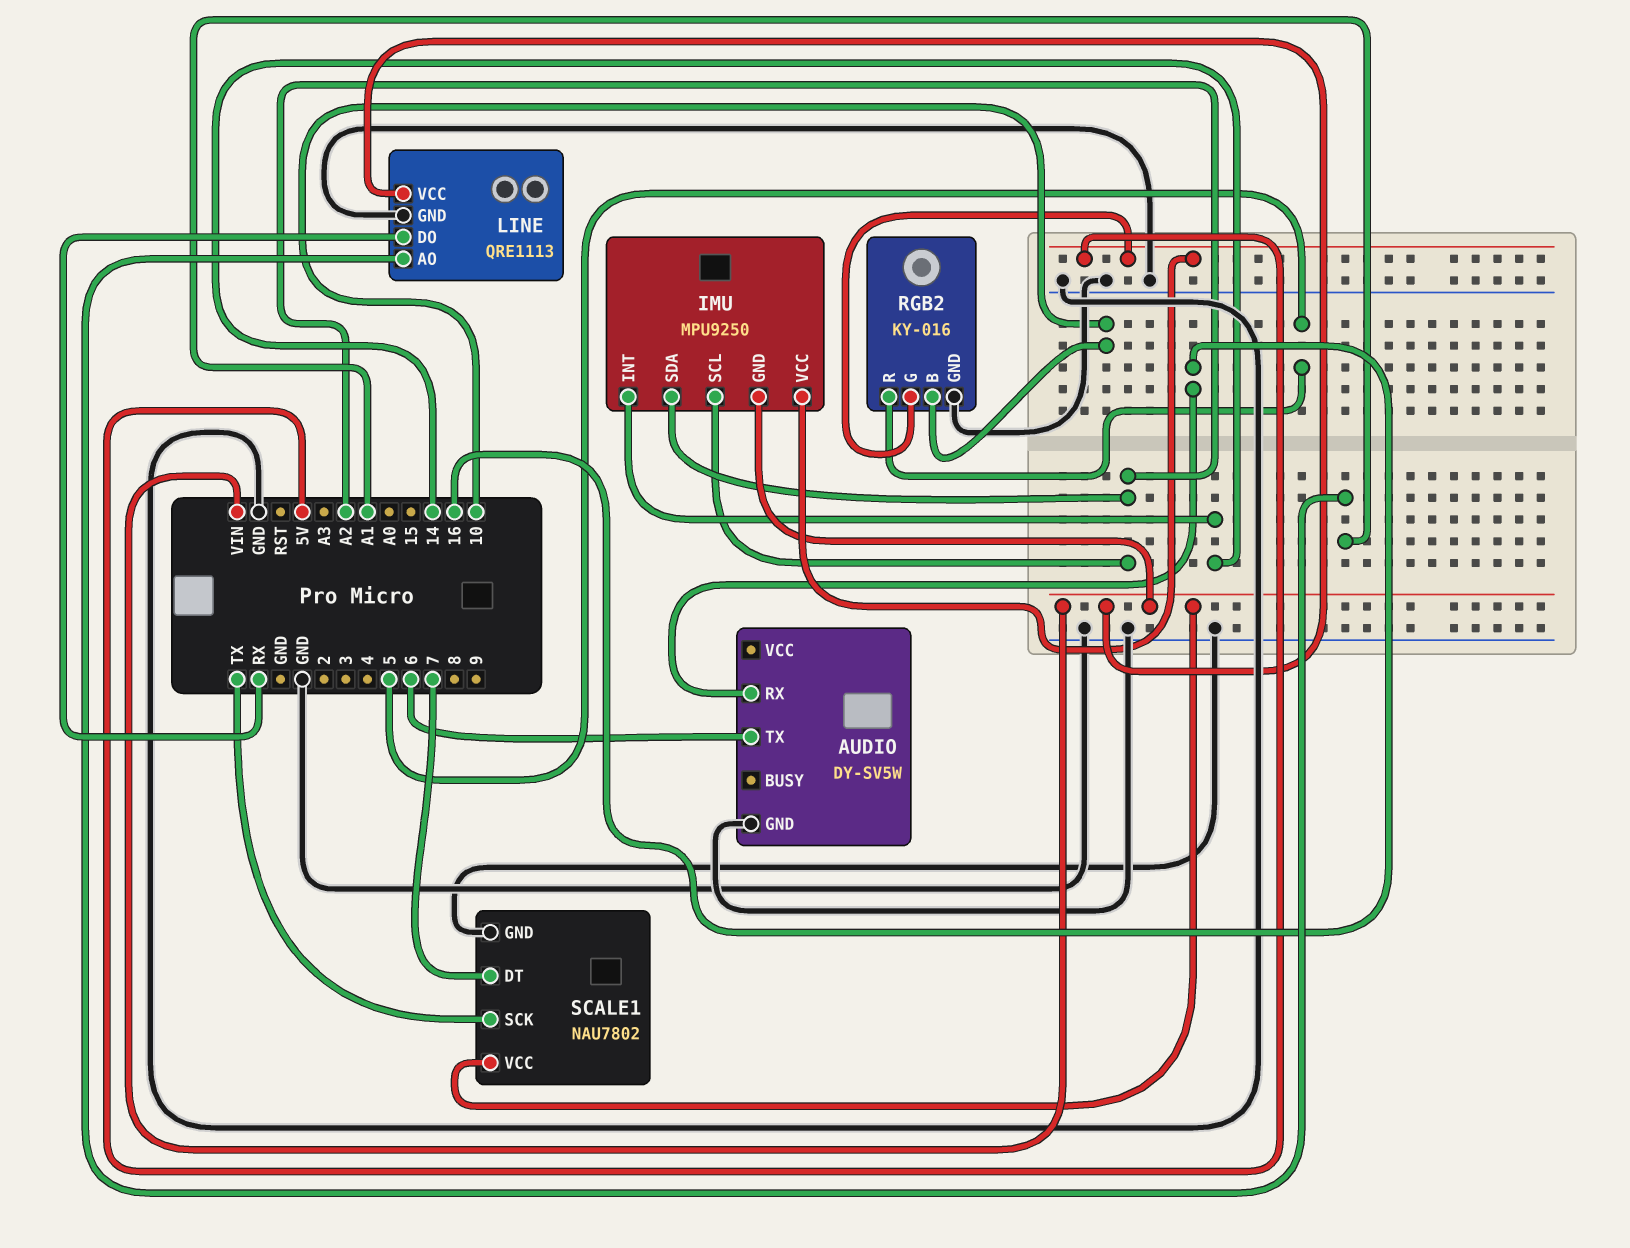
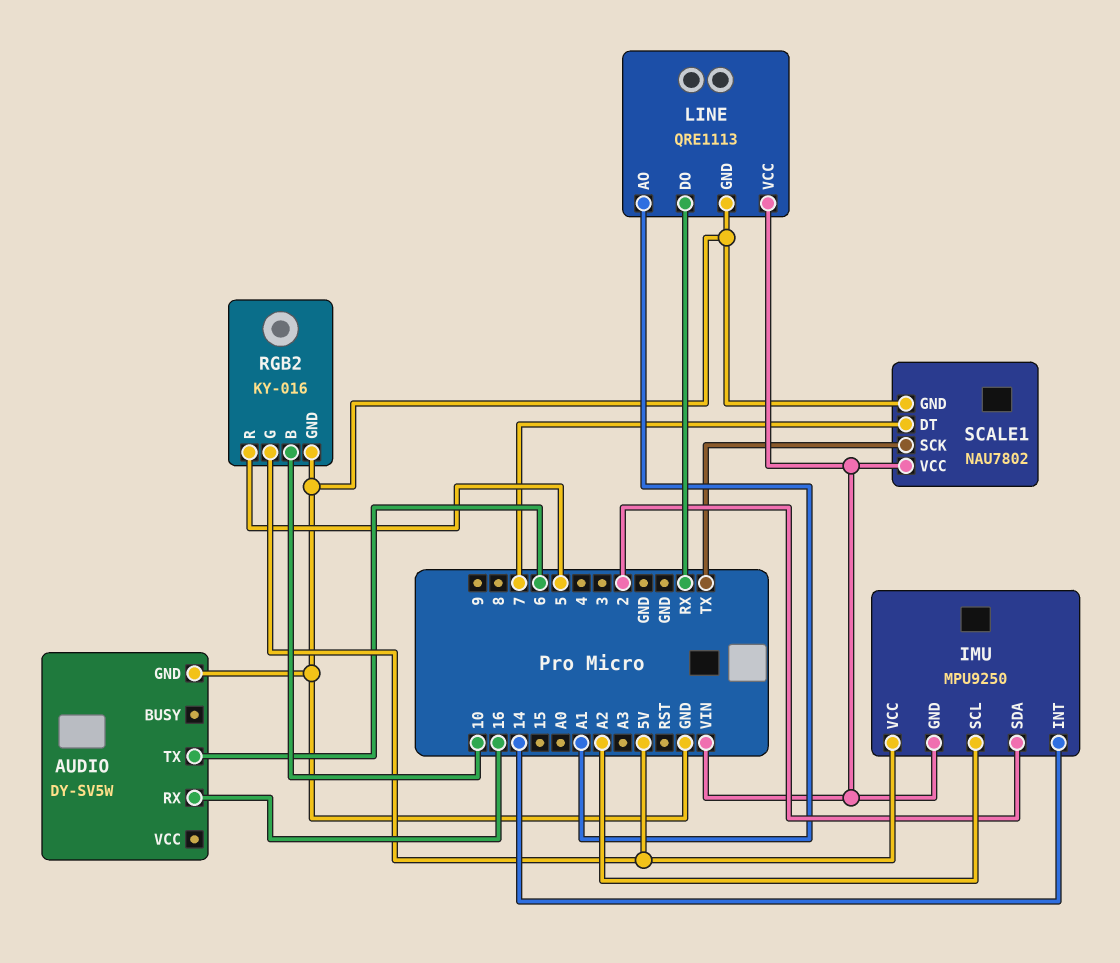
IMU pin SDA: A2 -> 2

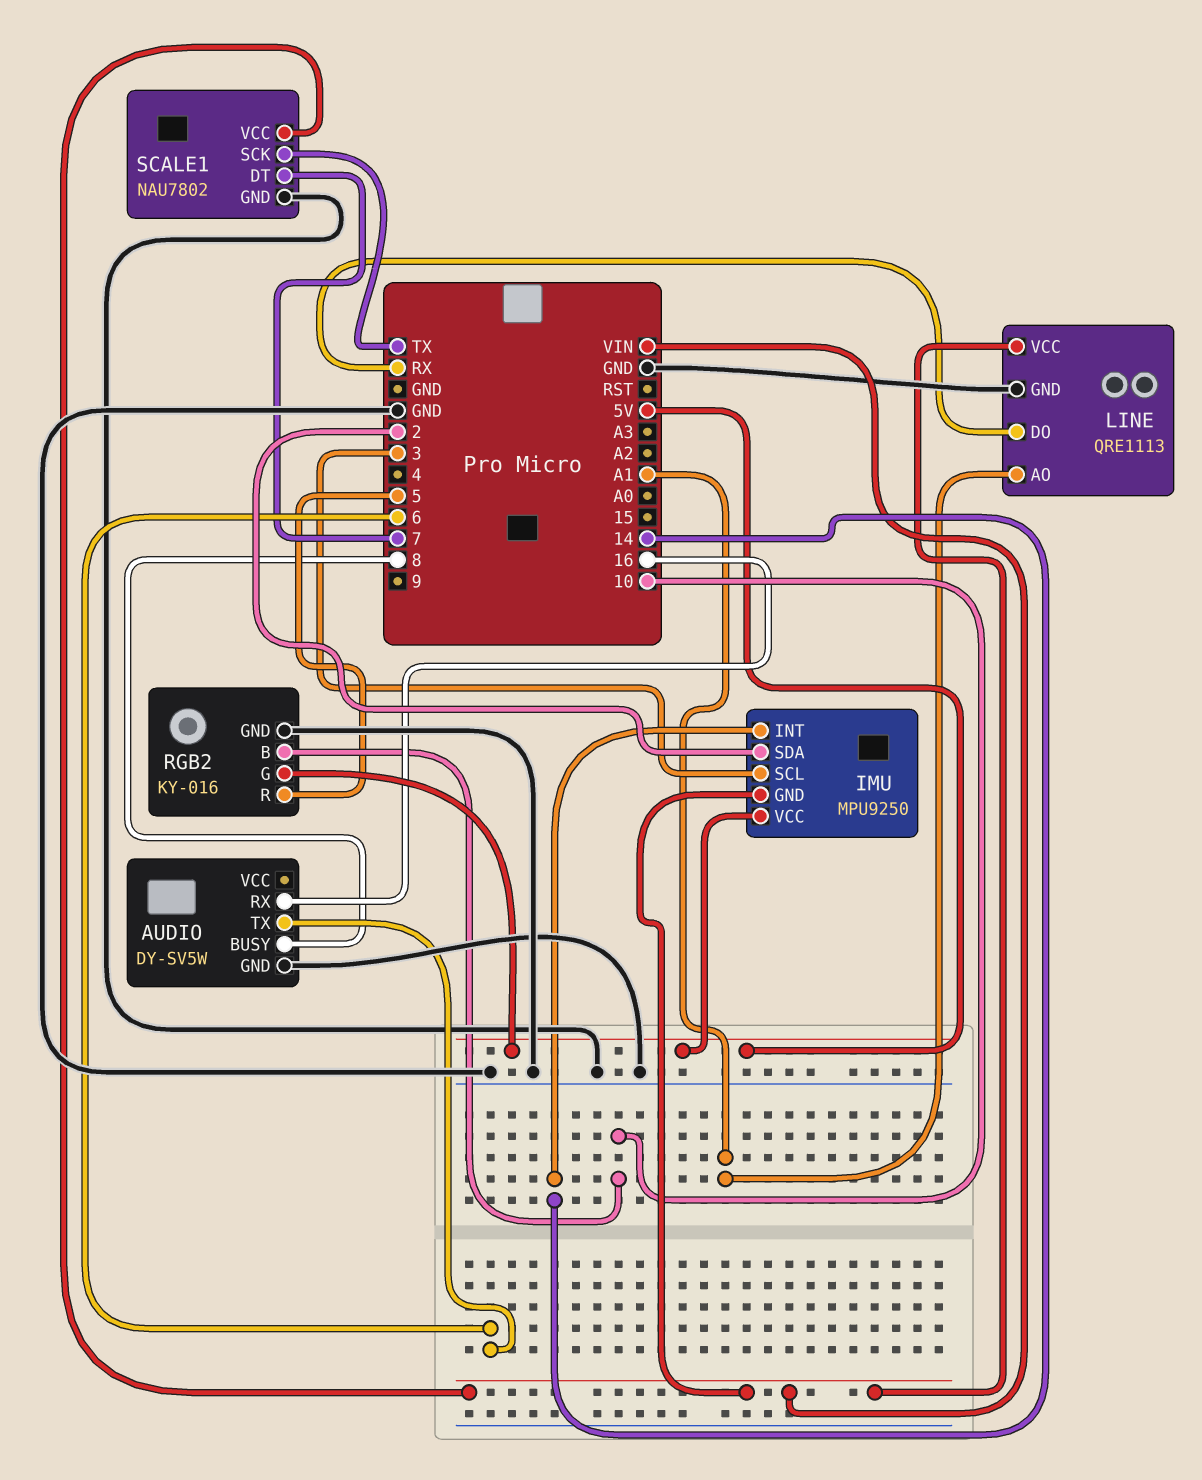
AUDIO pin BUSY: none -> 8
IMU pin SCL: A2 -> 3

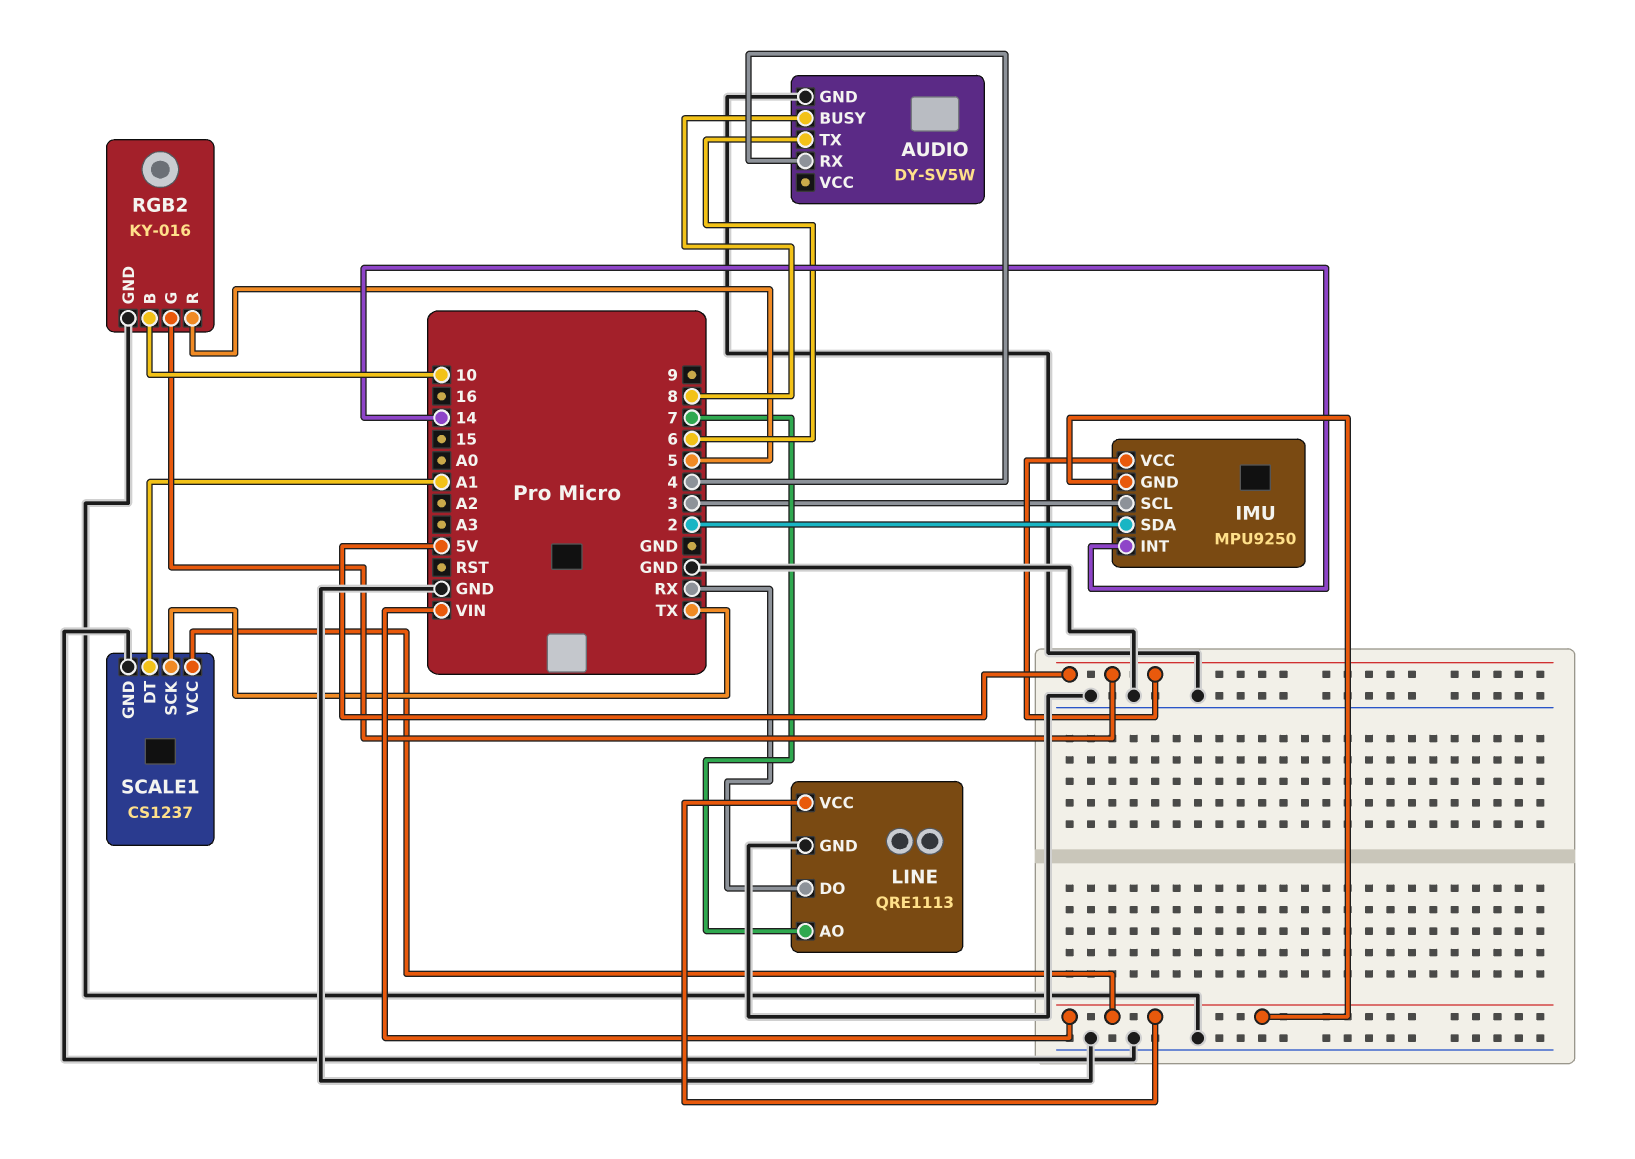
AUDIO pin RX: 16 -> 4
LINE pin AO: A1 -> 7
SCALE1: NAU7802 -> CS1237
SCALE1 pin DT: 7 -> A1

